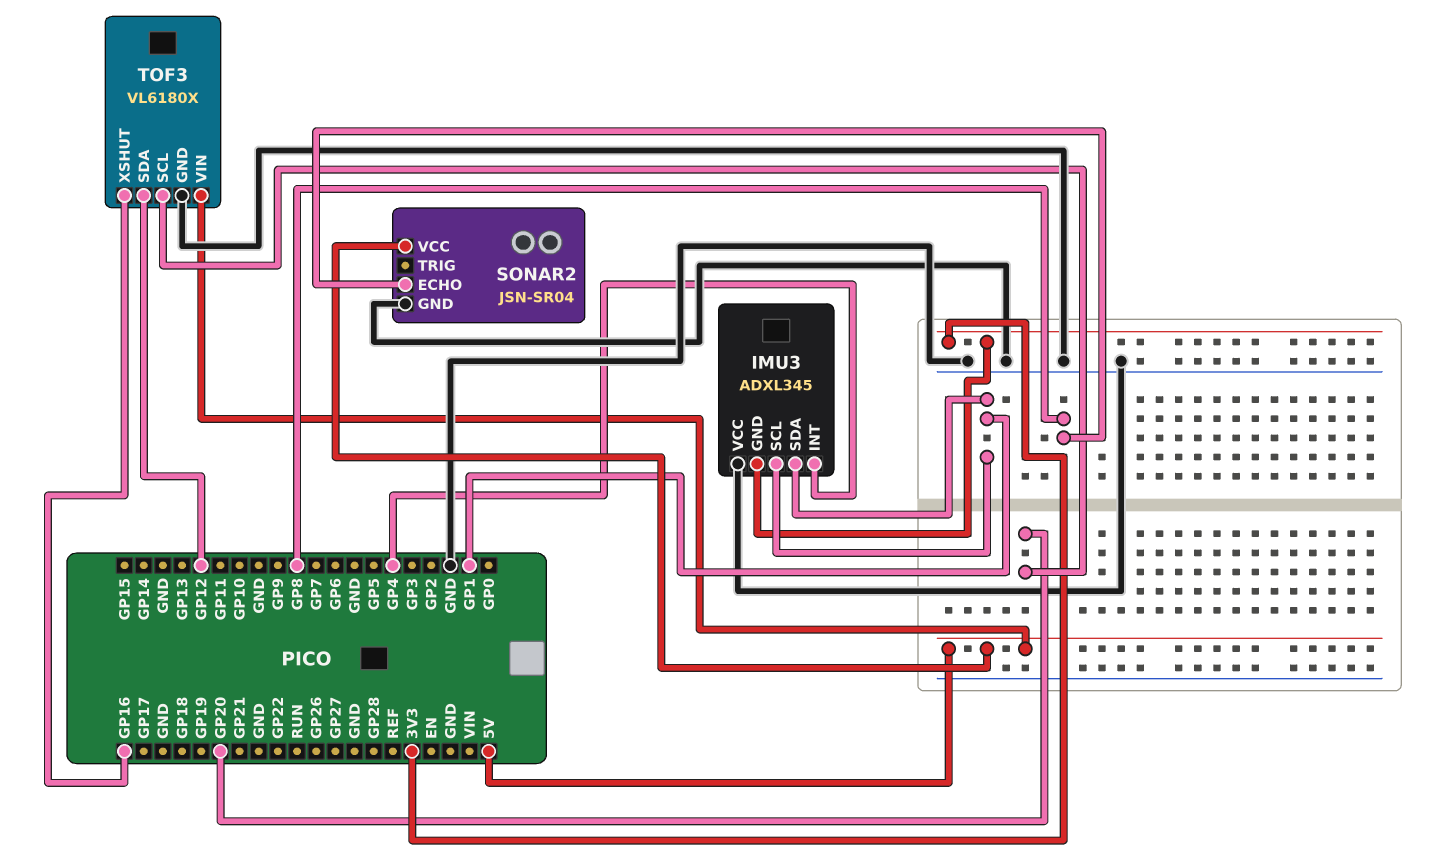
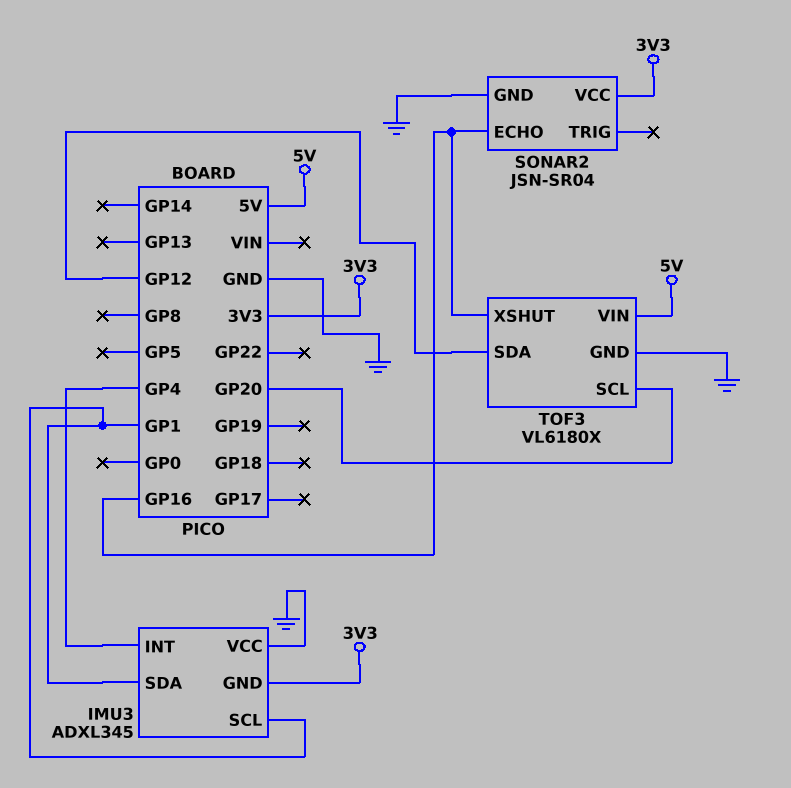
SONAR2 pin ECHO: GP8 -> GP16
SONAR2 pin VCC: 5V -> 3V3

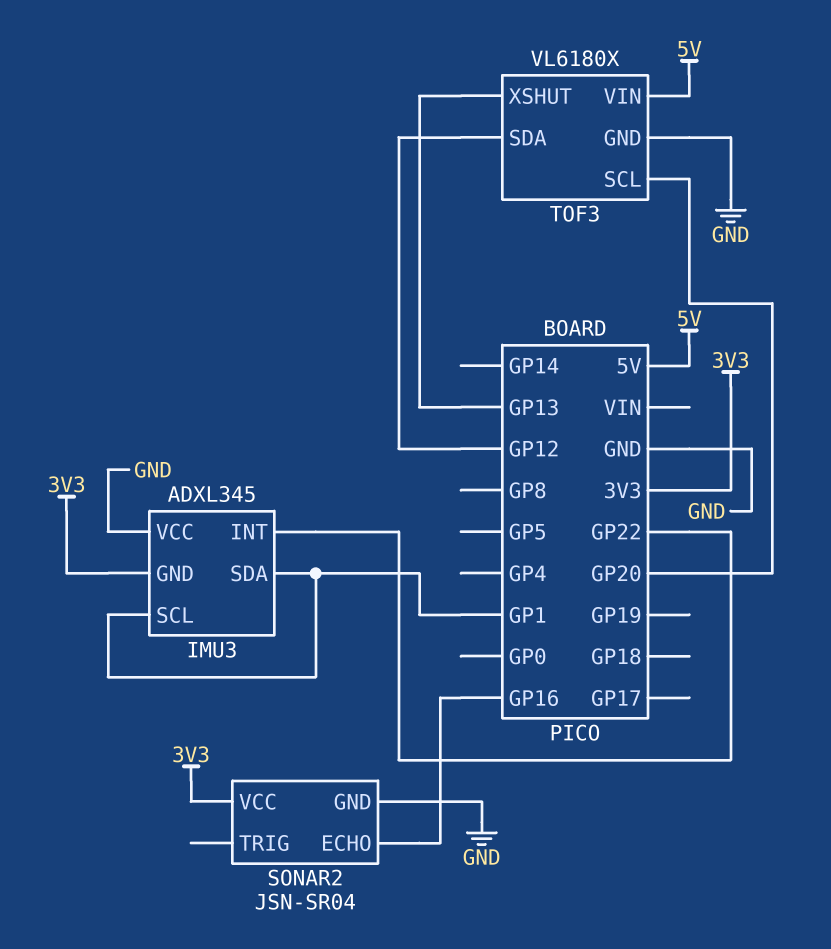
IMU3 pin INT: GP4 -> GP22
TOF3 pin XSHUT: GP16 -> GP13

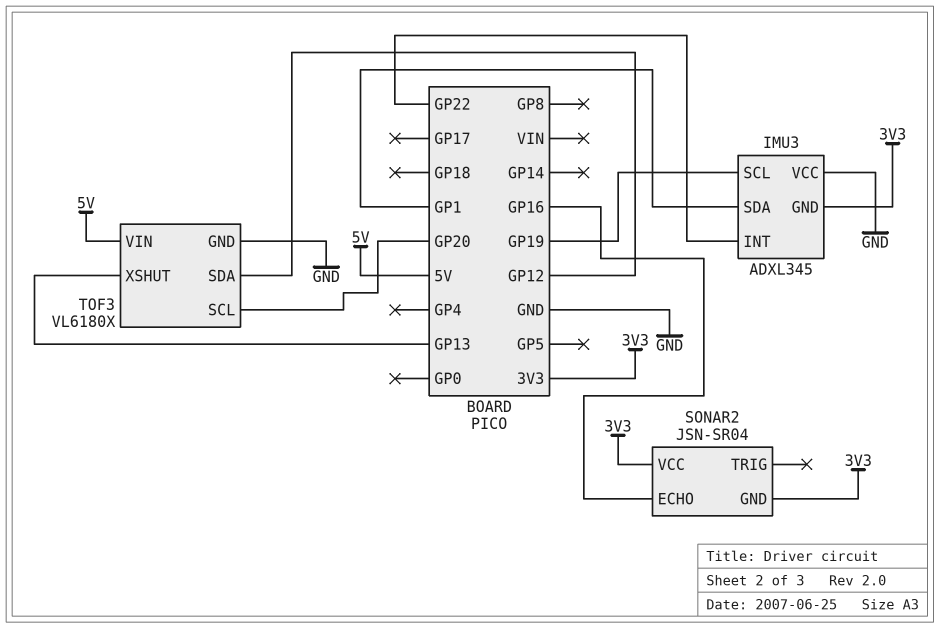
IMU3 pin SCL: GP1 -> GP19
SONAR2 pin GND: GND -> 3V3

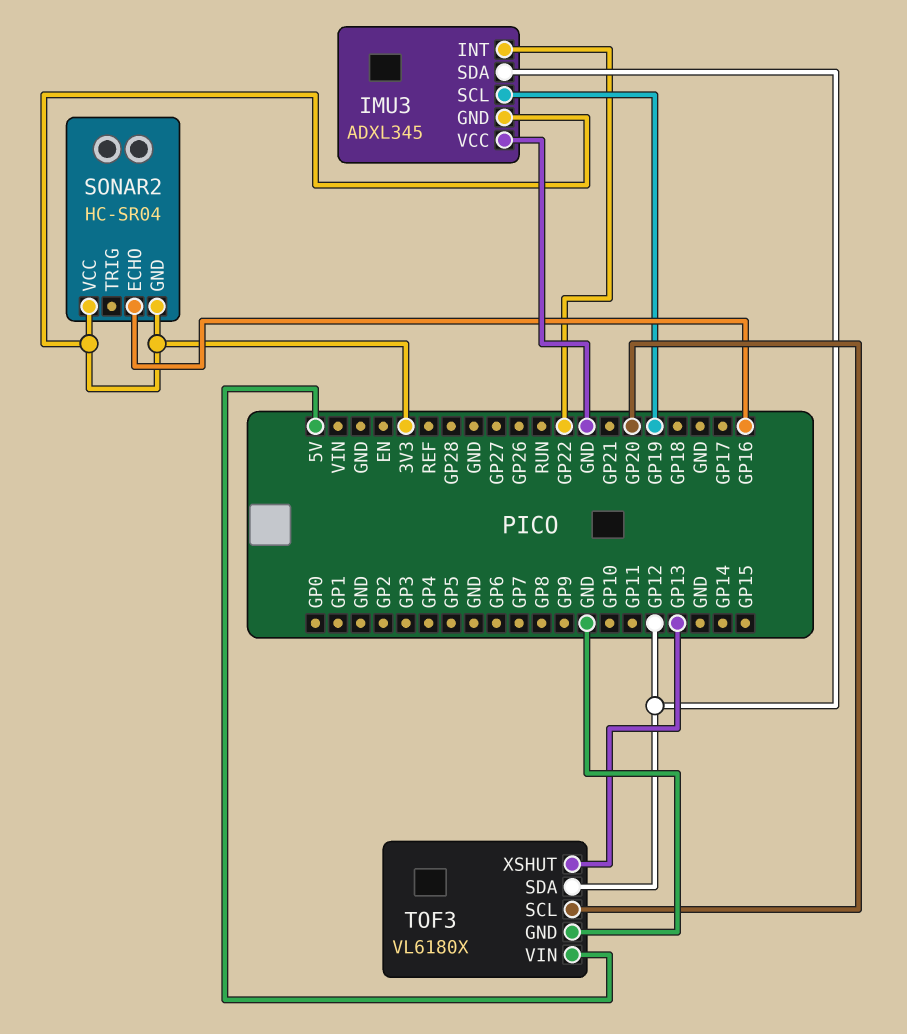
IMU3 pin SDA: GP1 -> GP12
SONAR2: JSN-SR04 -> HC-SR04

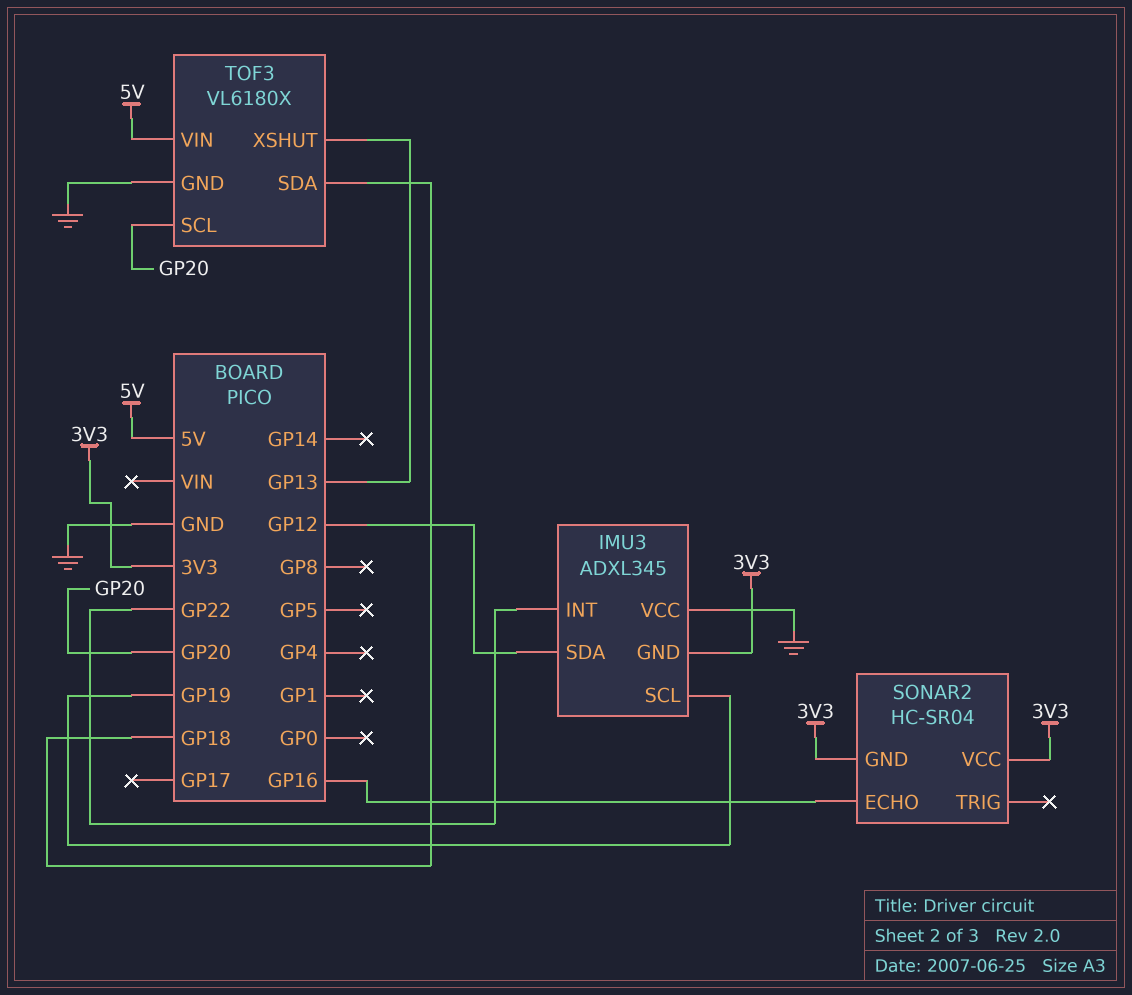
TOF3 pin SDA: GP12 -> GP18

